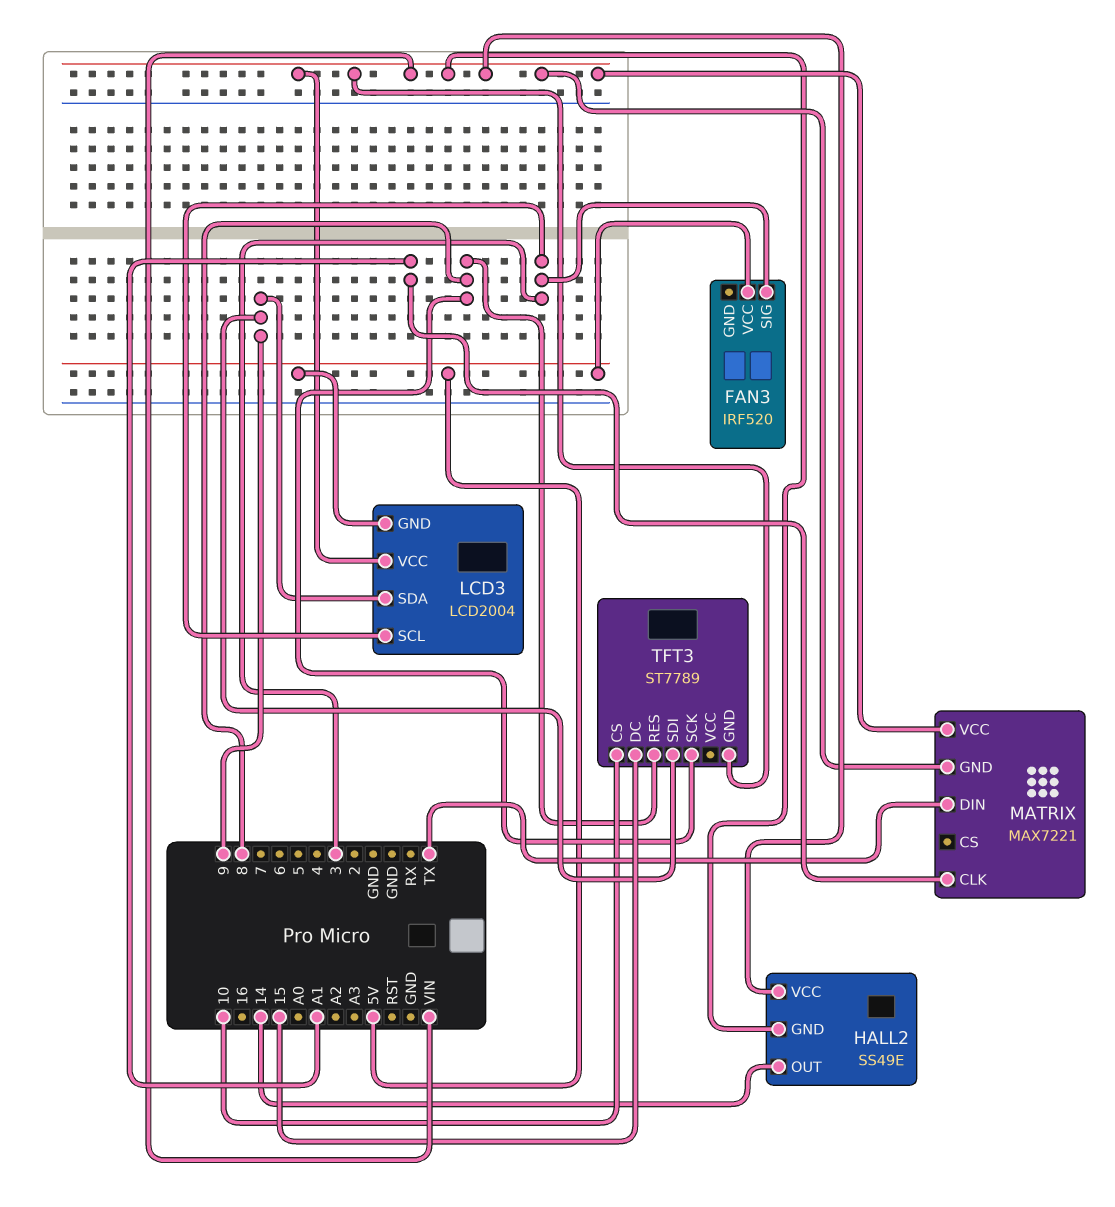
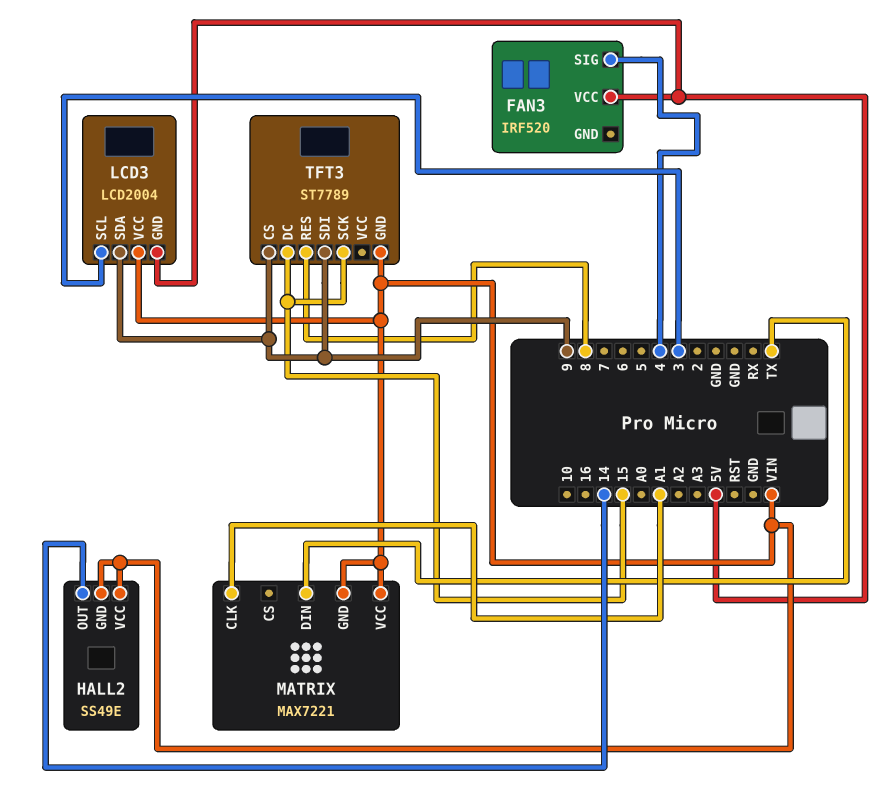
FAN3 pin SIG: 3 -> 4
TFT3 pin CS: 10 -> 9
TFT3 pin SCK: 8 -> 15

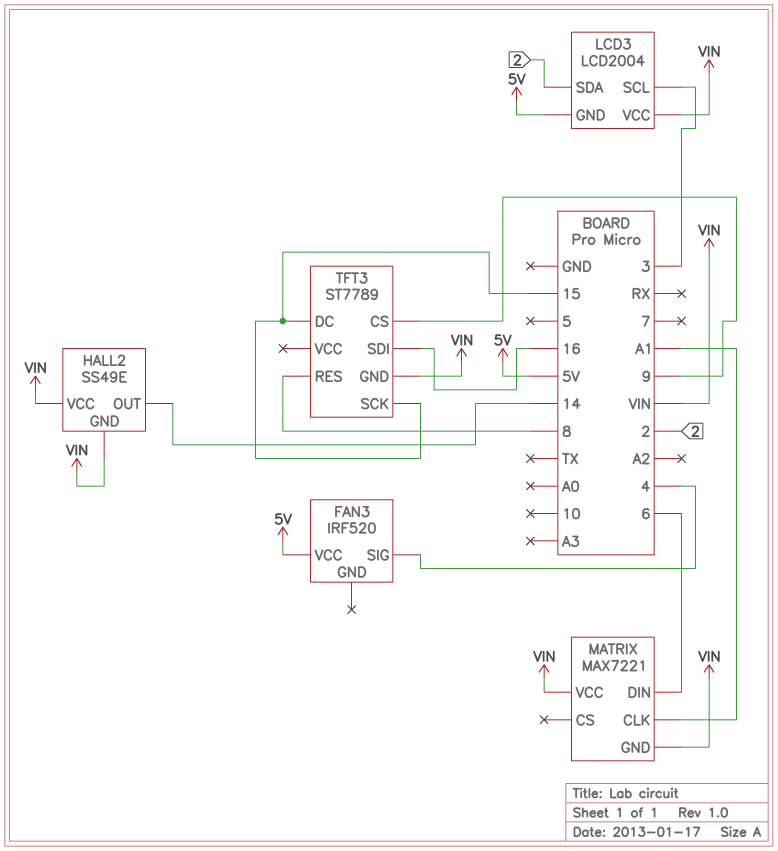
LCD3 pin SDA: 9 -> 2
MATRIX pin DIN: TX -> 6
TFT3 pin SDI: 9 -> 16

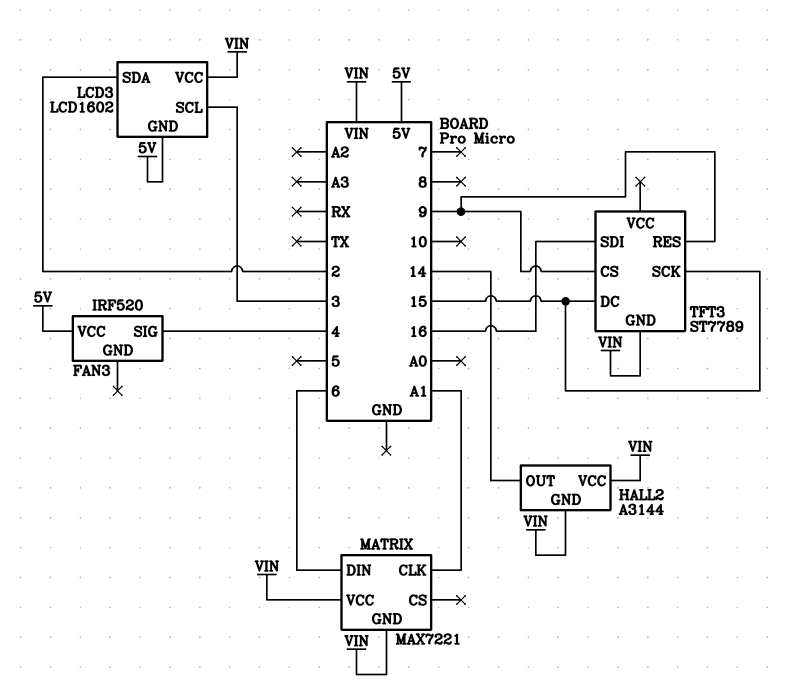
HALL2: SS49E -> A3144
LCD3: LCD2004 -> LCD1602
TFT3 pin RES: 8 -> 9

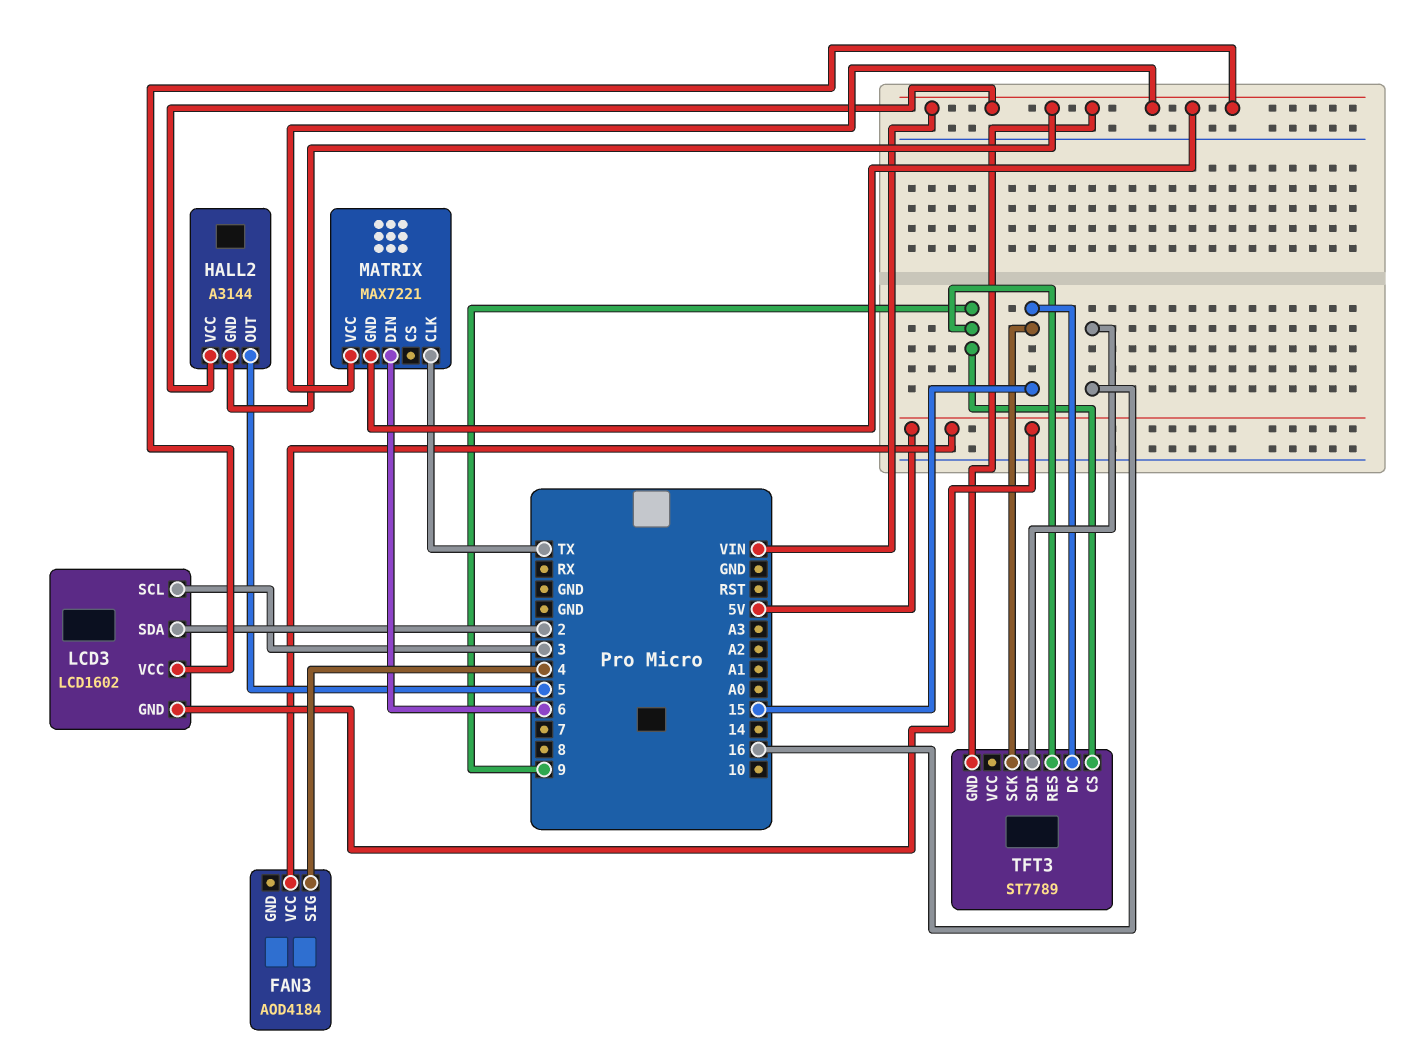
FAN3: IRF520 -> AOD4184
HALL2 pin OUT: 14 -> 5
MATRIX pin CLK: A1 -> TX

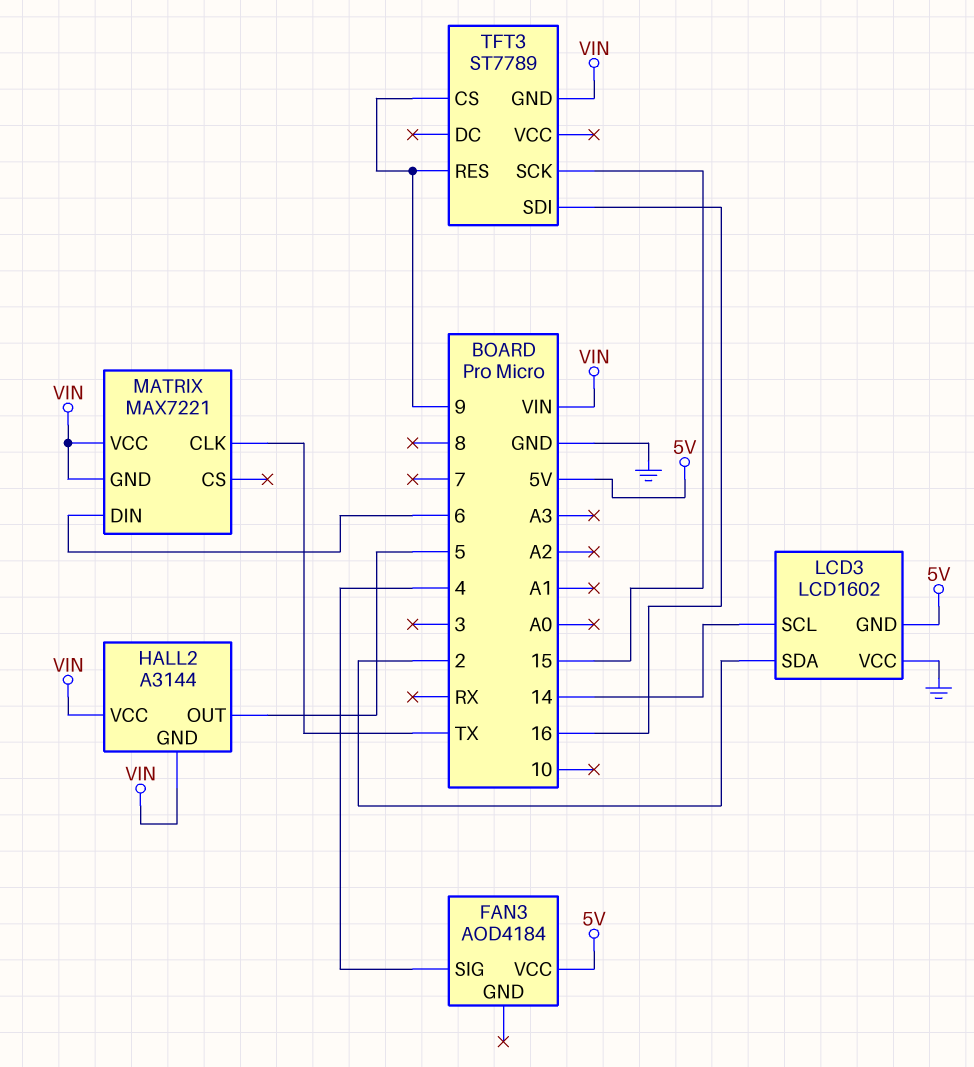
LCD3 pin SCL: 3 -> 14
LCD3 pin VCC: VIN -> GND
TFT3 pin DC: 15 -> none

